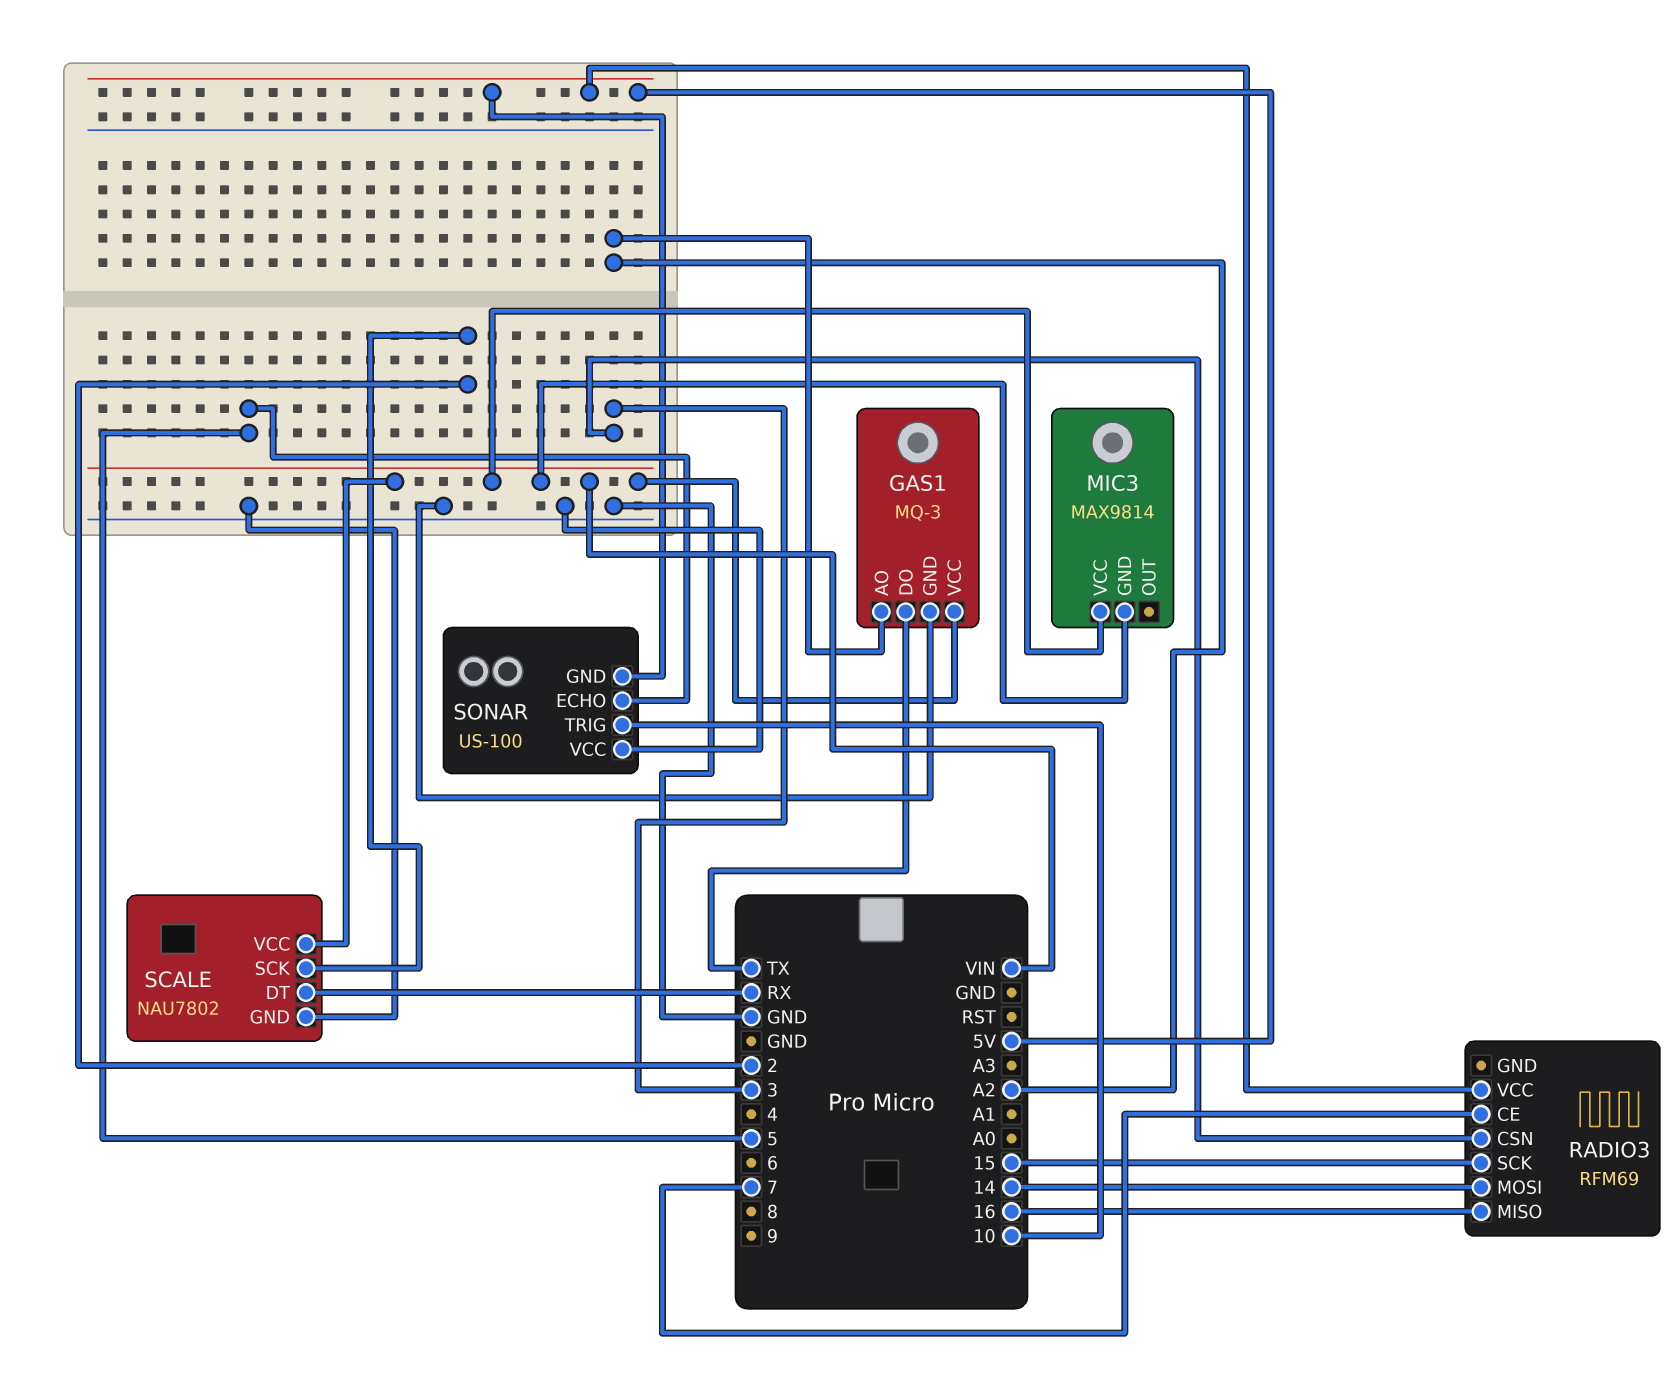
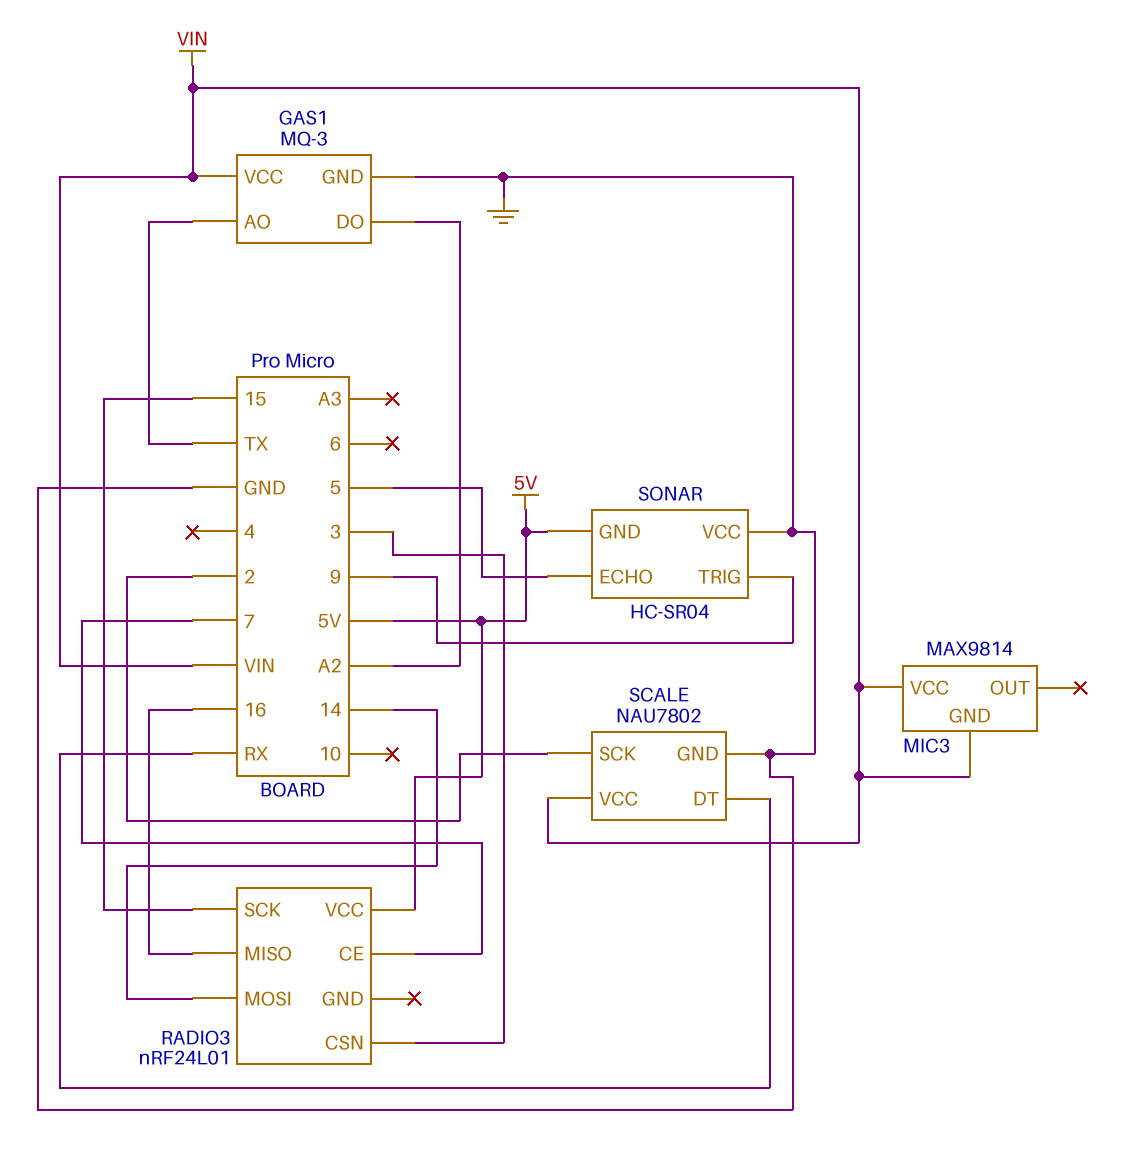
GAS1 pin AO: A2 -> TX
GAS1 pin DO: TX -> A2
RADIO3: RFM69 -> nRF24L01
SONAR: US-100 -> HC-SR04
SONAR pin TRIG: 10 -> 9

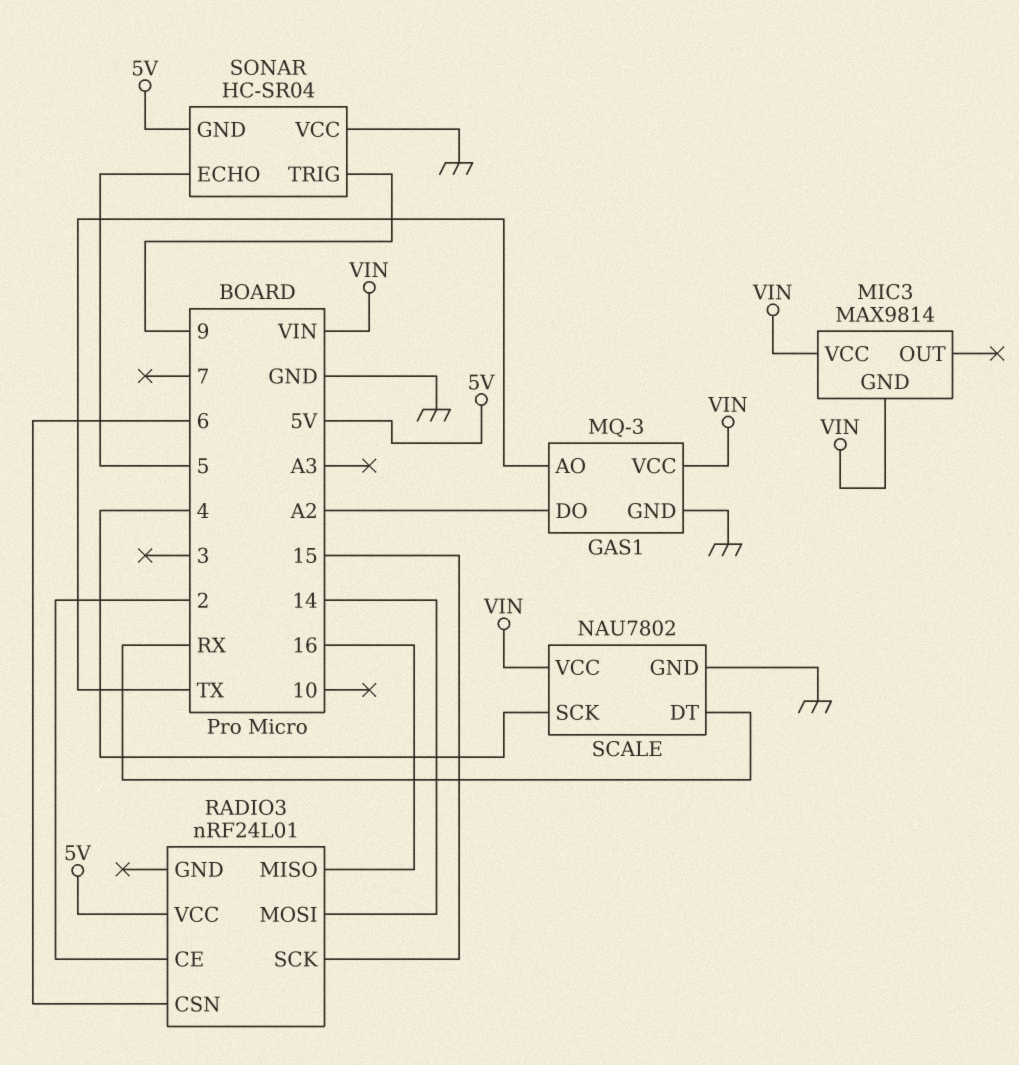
RADIO3 pin CE: 7 -> 2
RADIO3 pin CSN: 3 -> 6
SCALE pin SCK: 2 -> 4

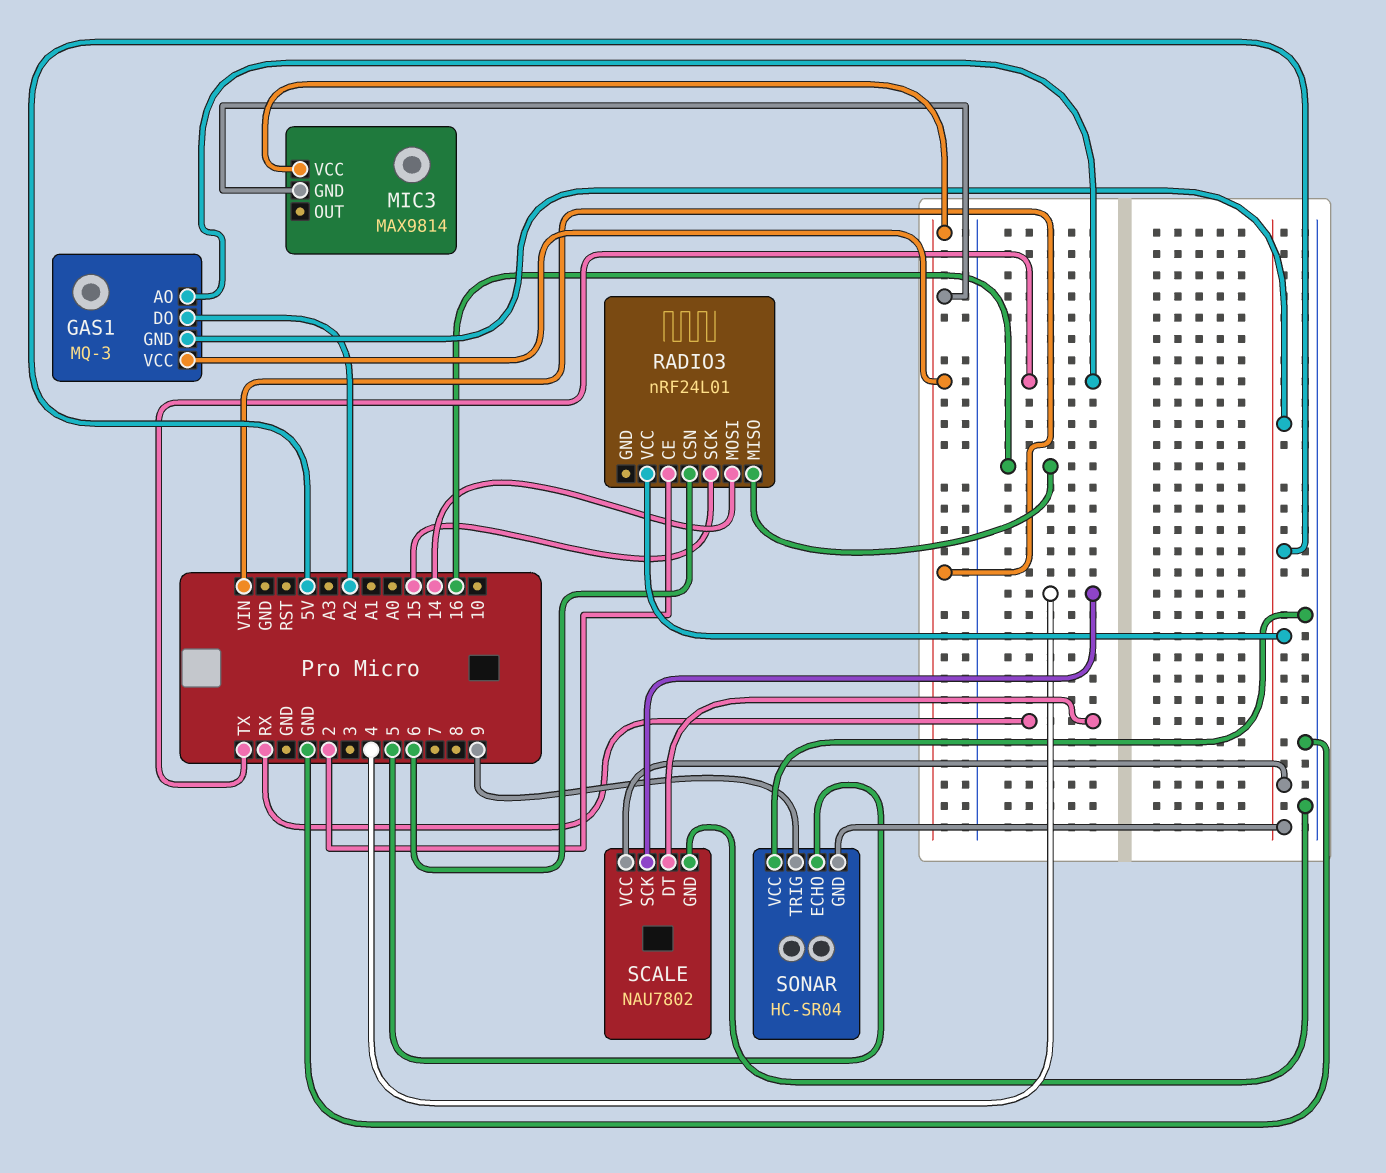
GAS1 pin GND: GND -> 5V
SCALE pin VCC: VIN -> 5V

